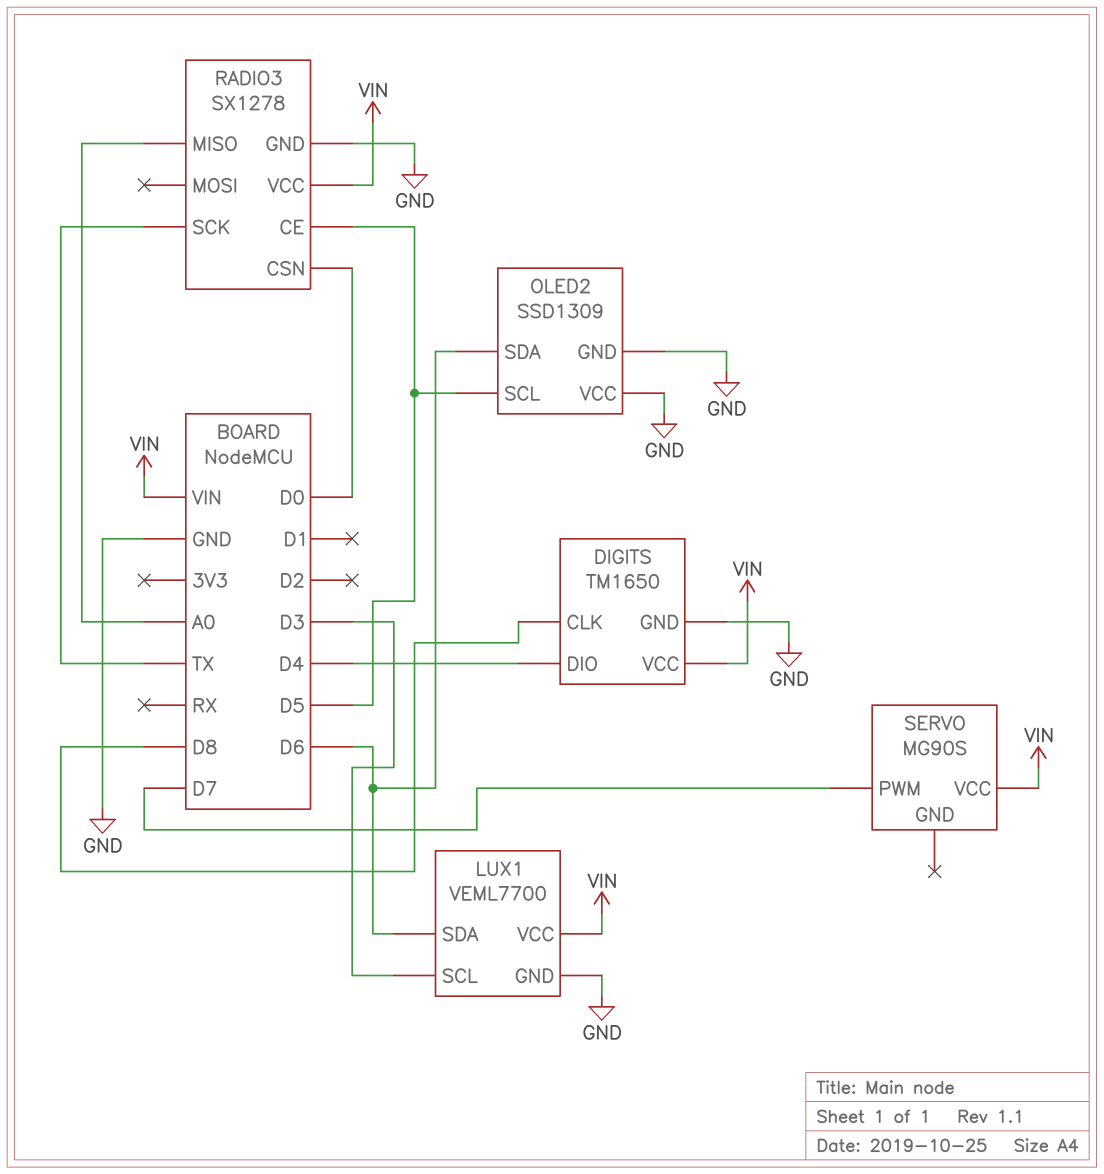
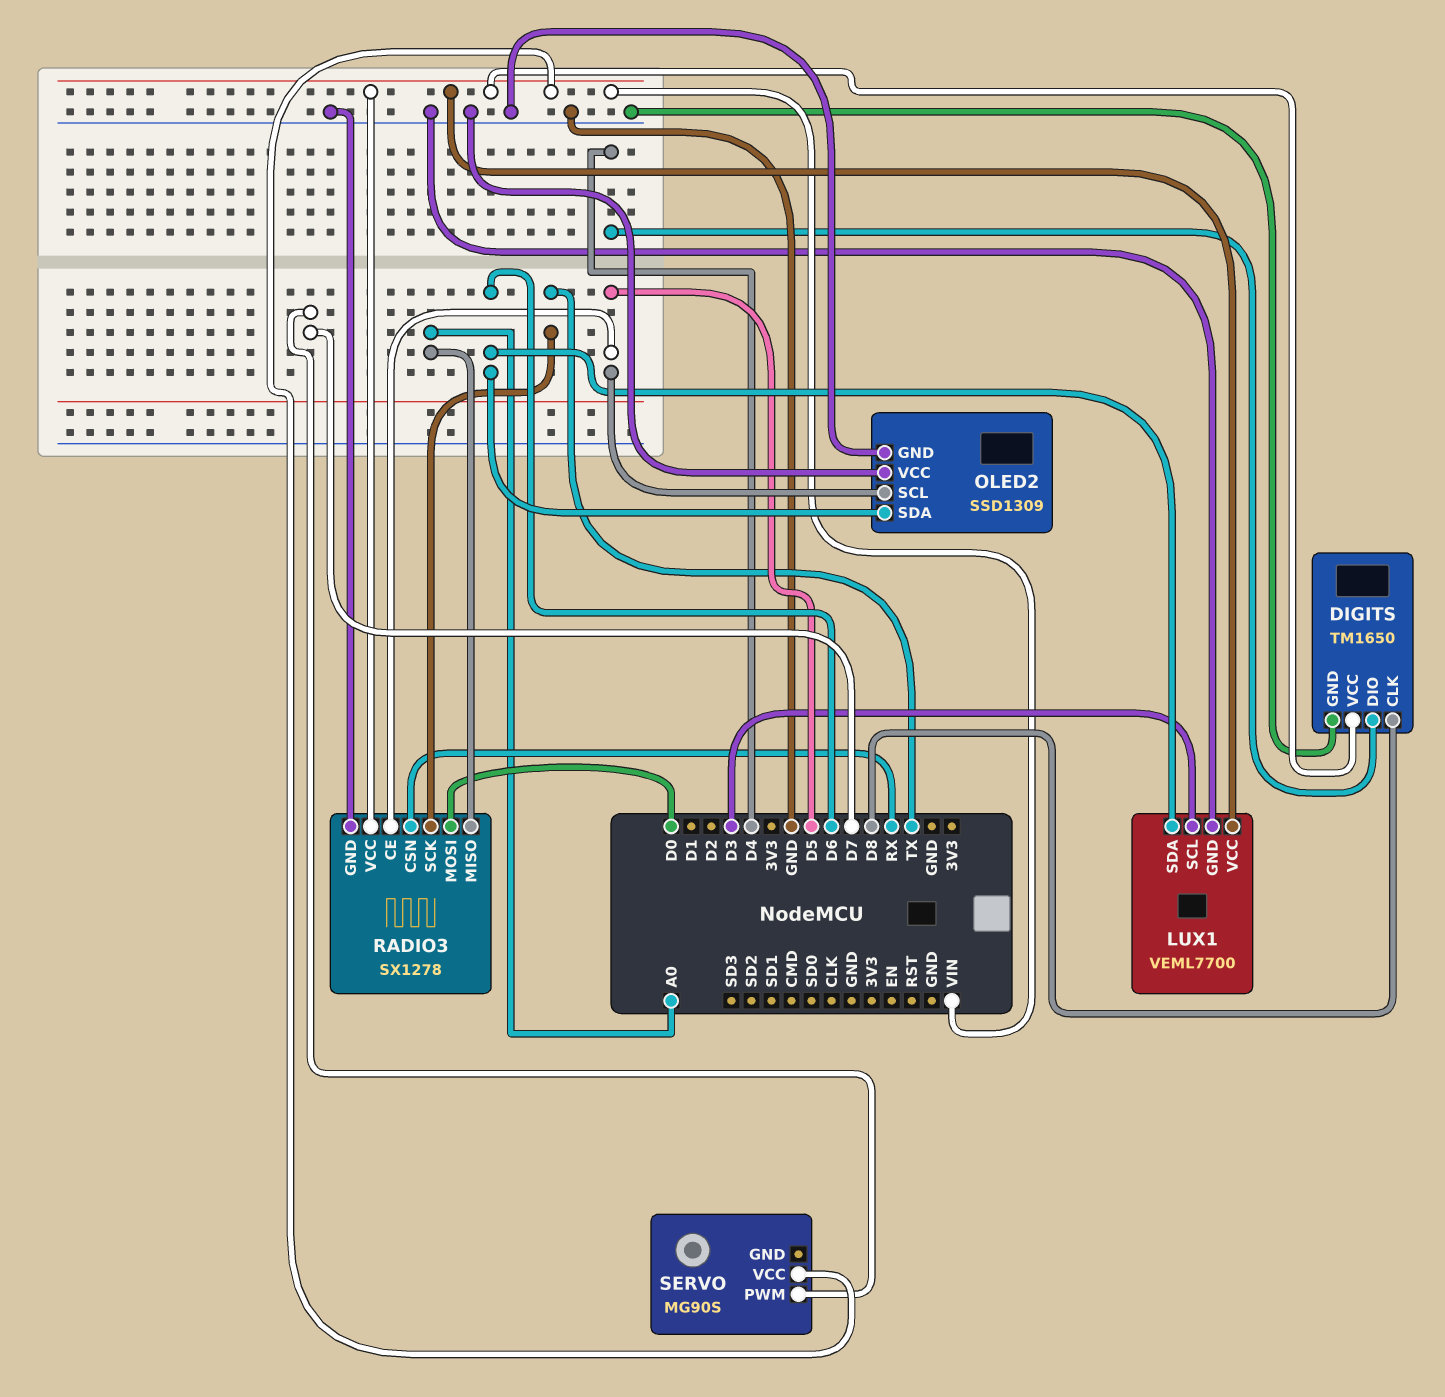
RADIO3 pin CSN: D0 -> RX
RADIO3 pin MOSI: none -> D0

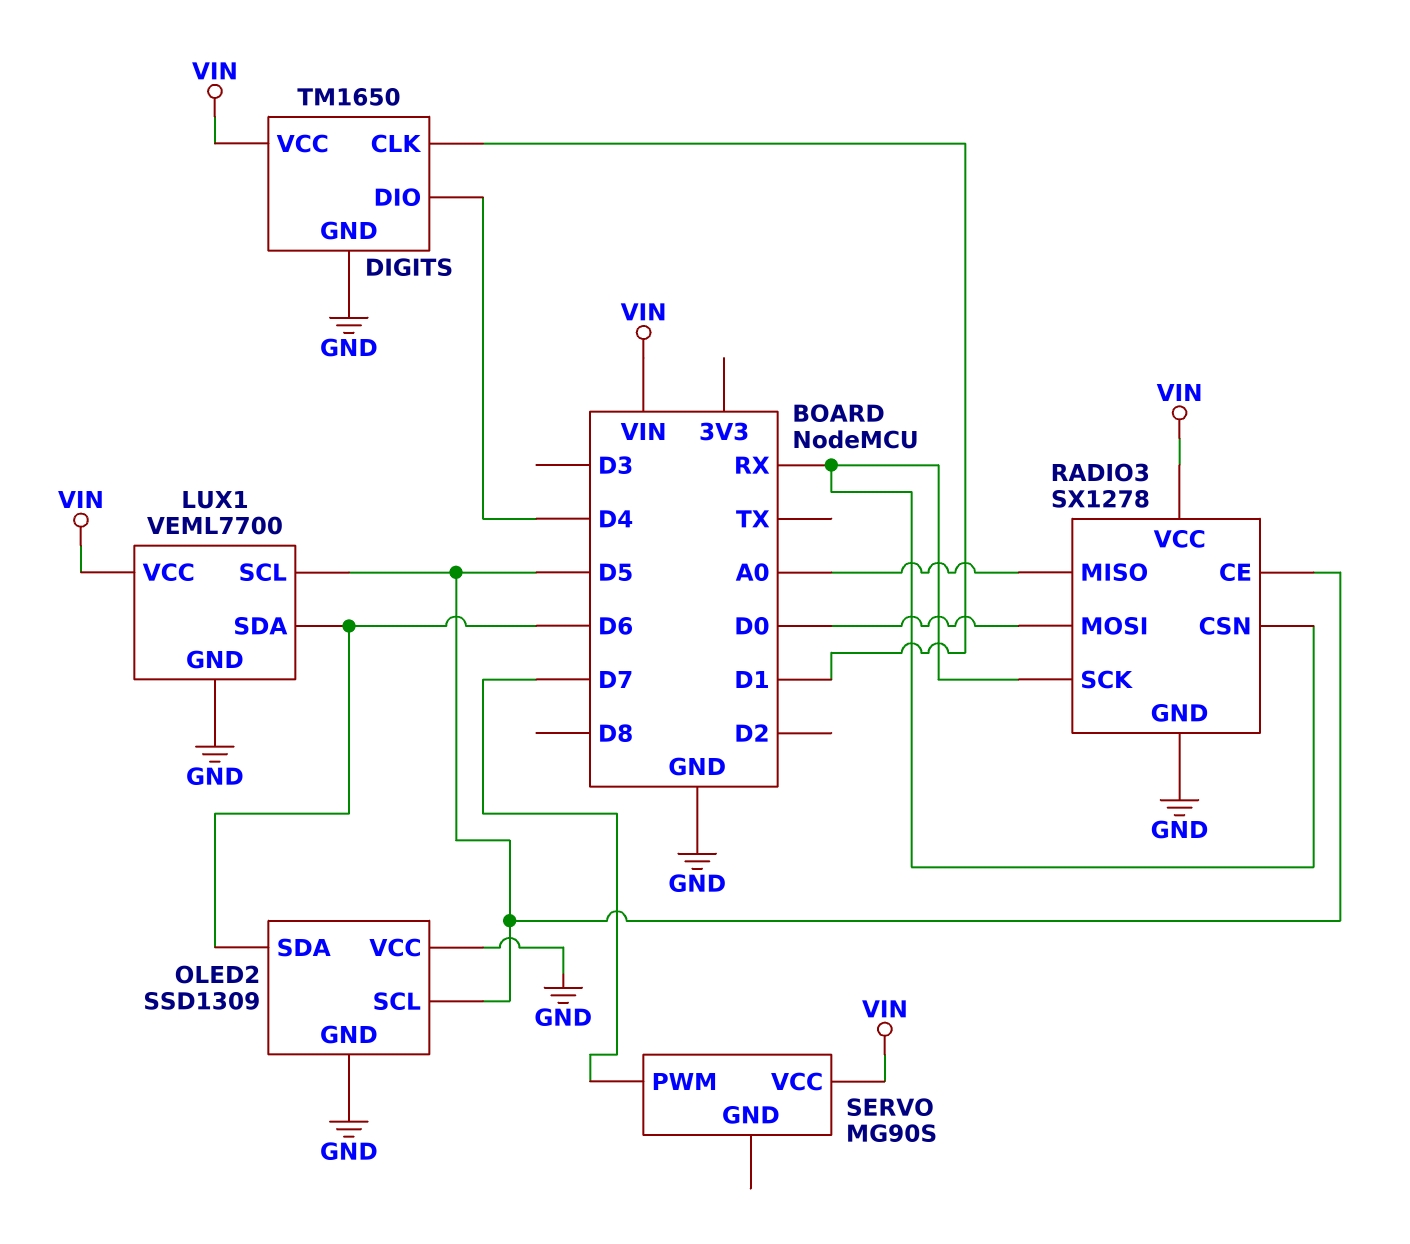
DIGITS pin CLK: D8 -> D1
LUX1 pin SCL: D3 -> D5
RADIO3 pin SCK: TX -> RX

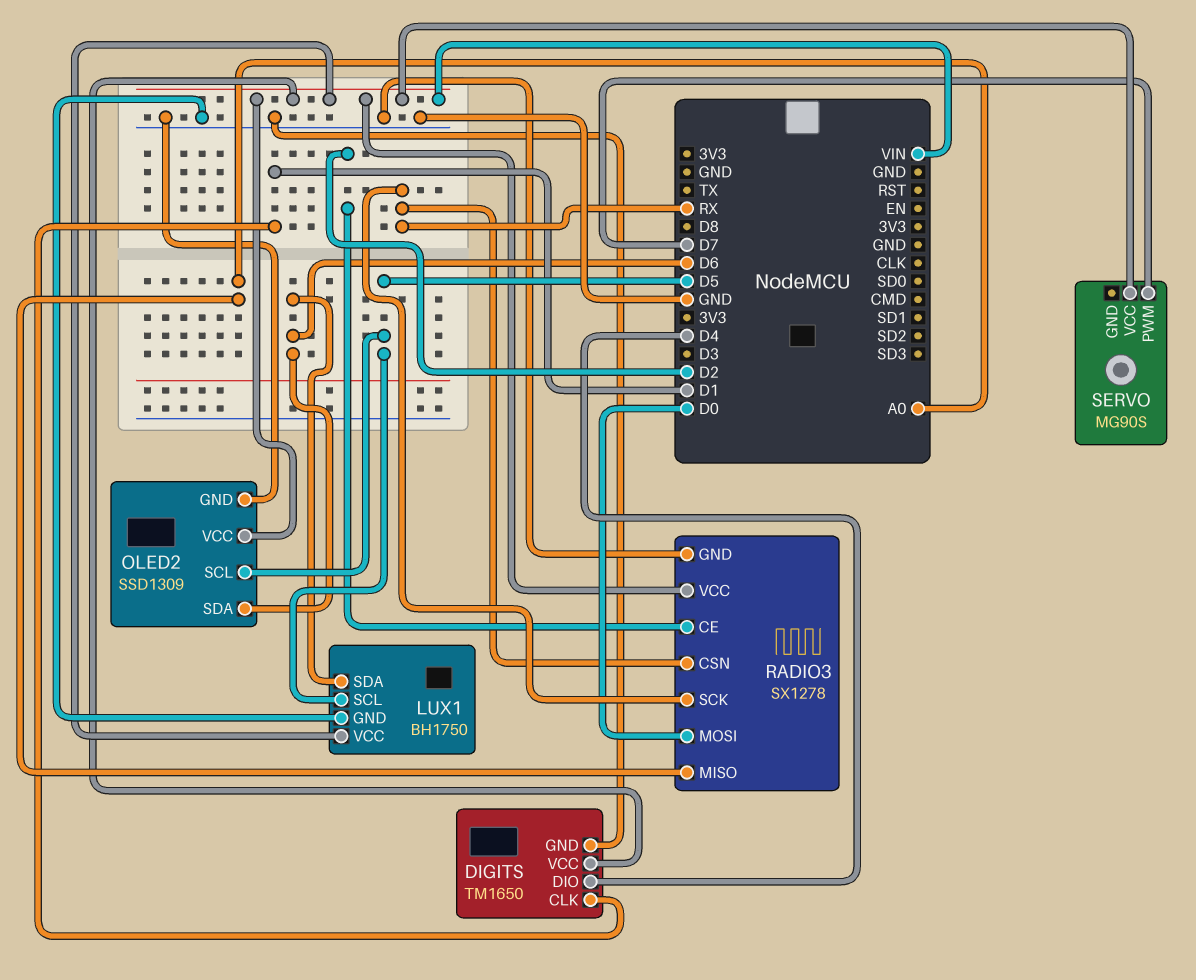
LUX1: VEML7700 -> BH1750
OLED2 pin VCC: GND -> VIN
RADIO3 pin CE: D5 -> D2

